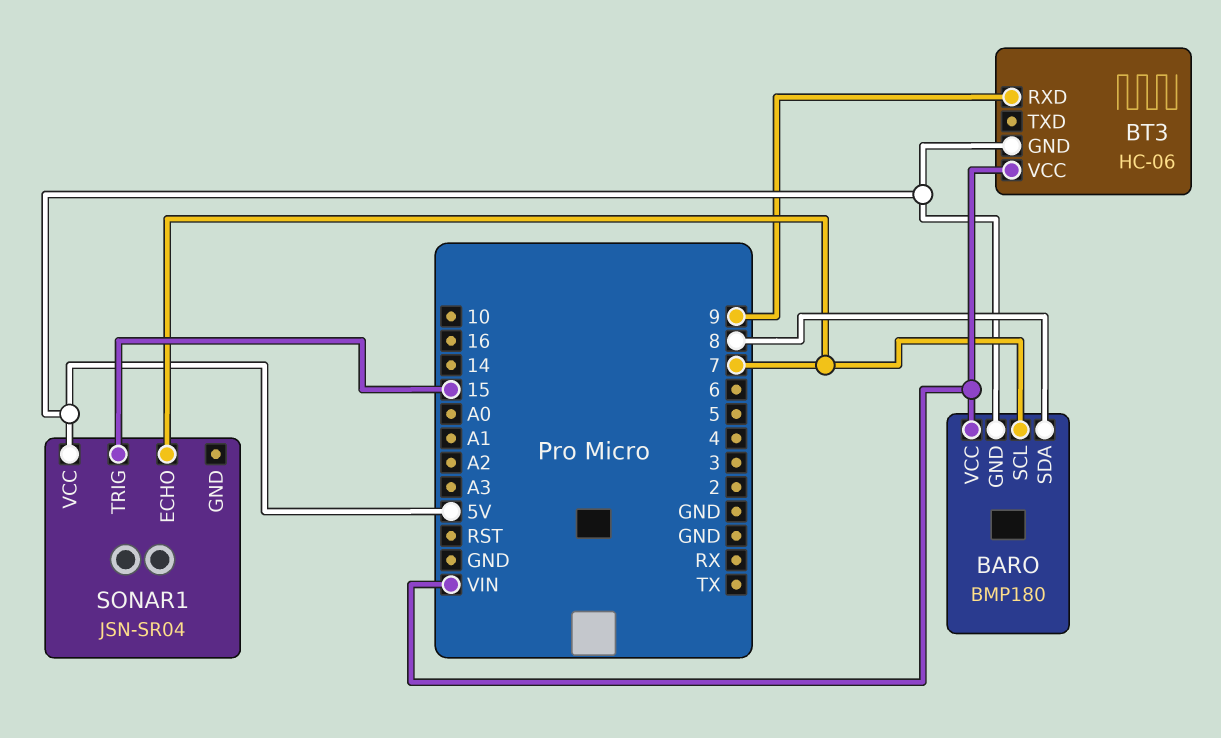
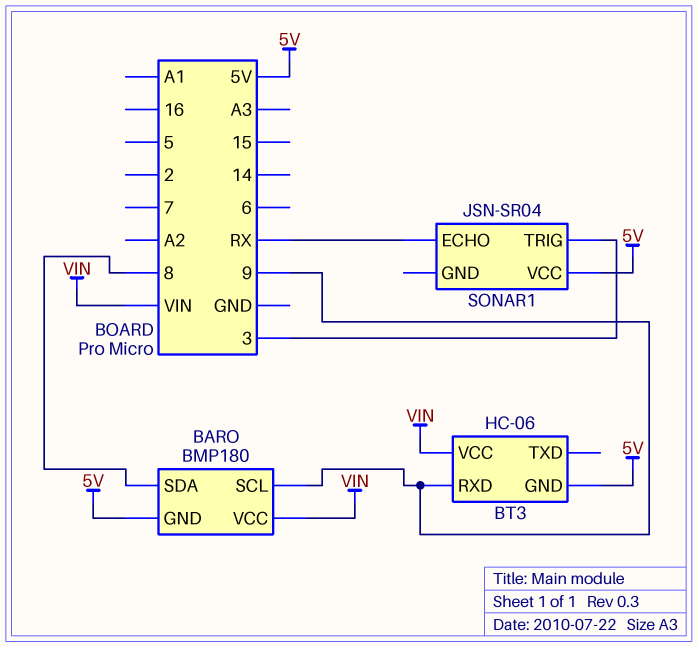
BARO pin SCL: 7 -> 9
SONAR1 pin ECHO: 7 -> RX
SONAR1 pin TRIG: 15 -> 3

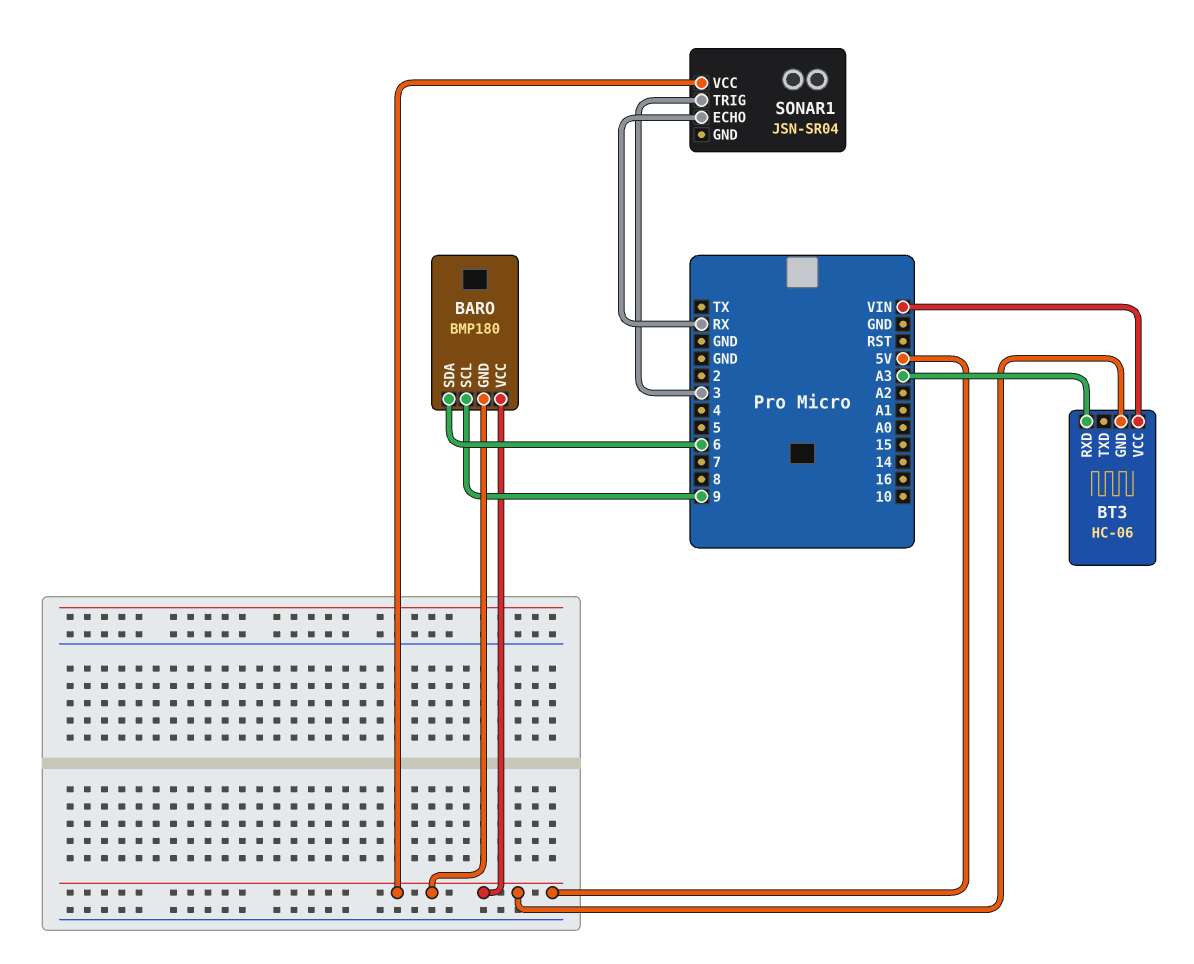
BARO pin SDA: 8 -> 6
BARO pin VCC: VIN -> 5V
BT3 pin RXD: 9 -> A3

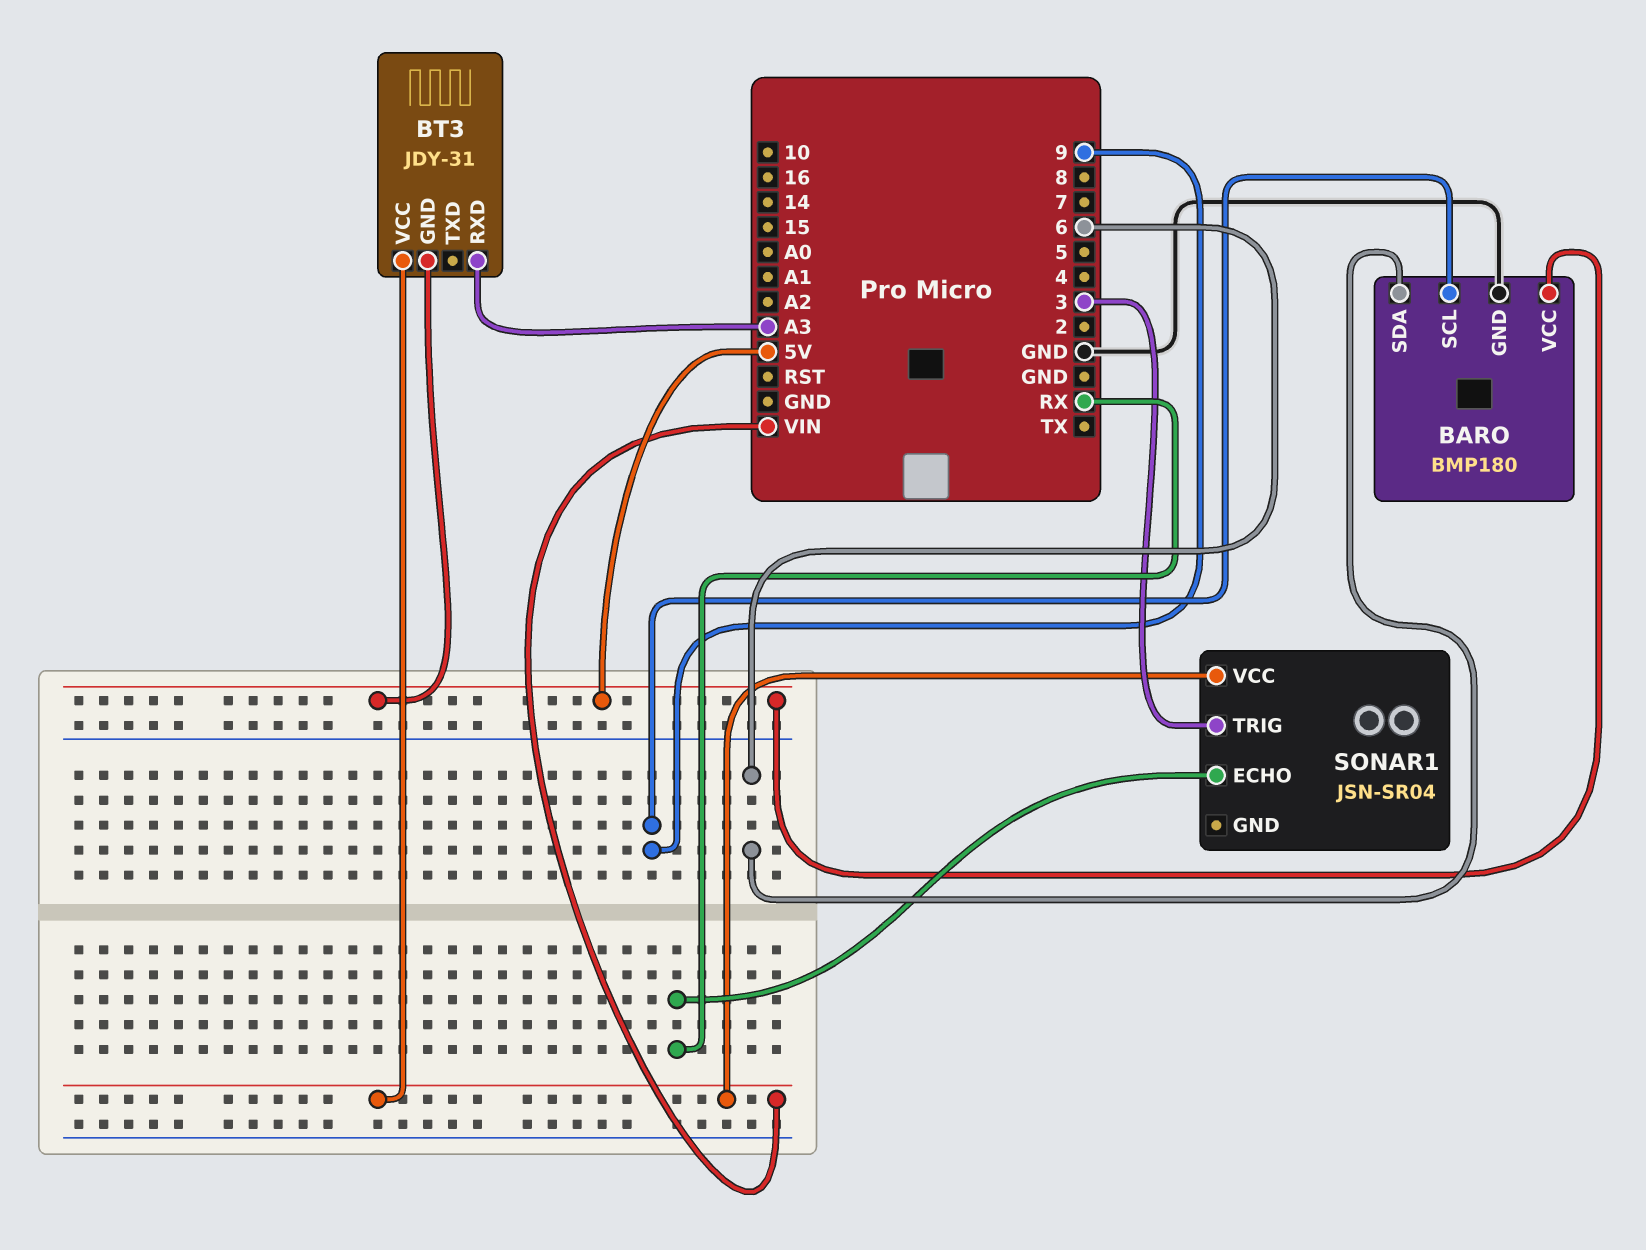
BARO pin GND: 5V -> GND
BT3: HC-06 -> JDY-31
SONAR1 pin VCC: 5V -> VIN

